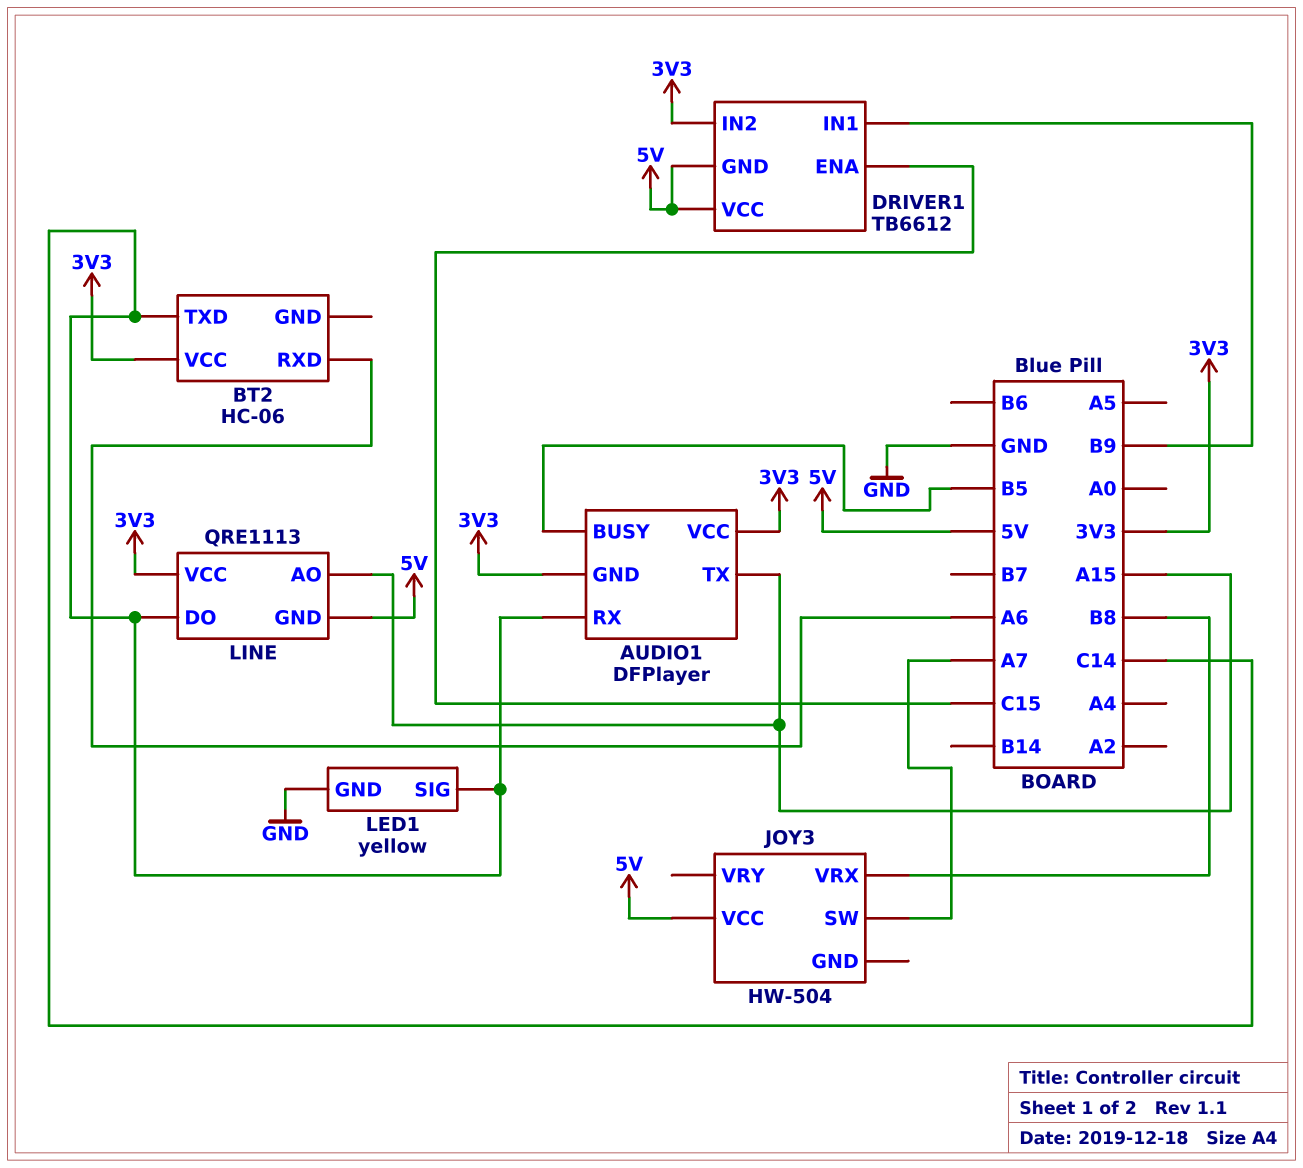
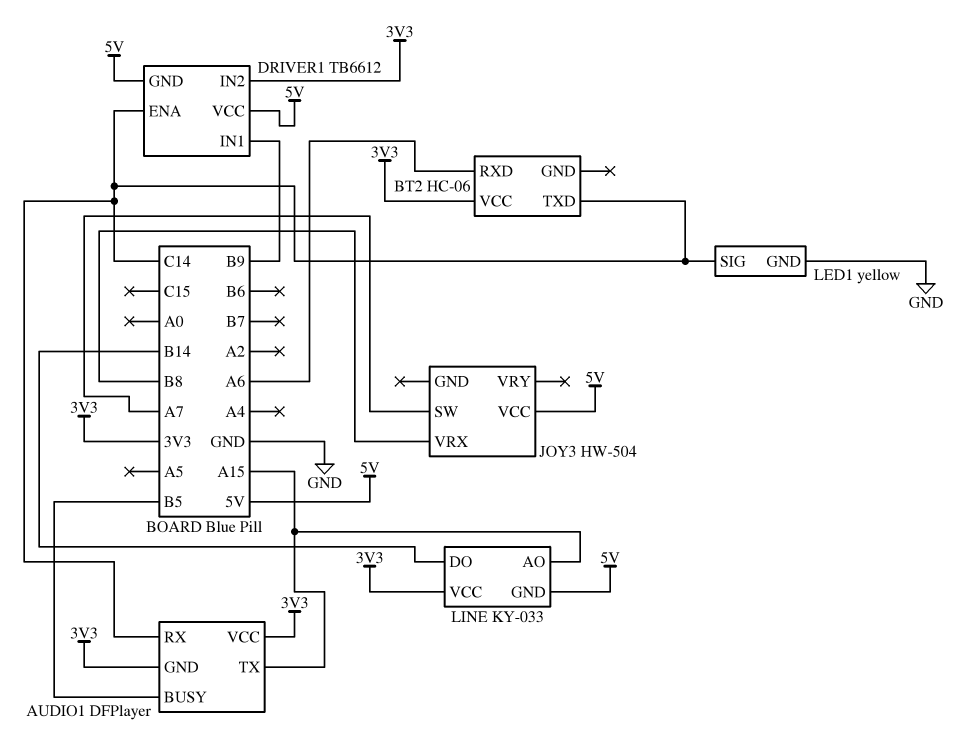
DRIVER1 pin ENA: C15 -> C14
LINE: QRE1113 -> KY-033
LINE pin DO: C14 -> B14

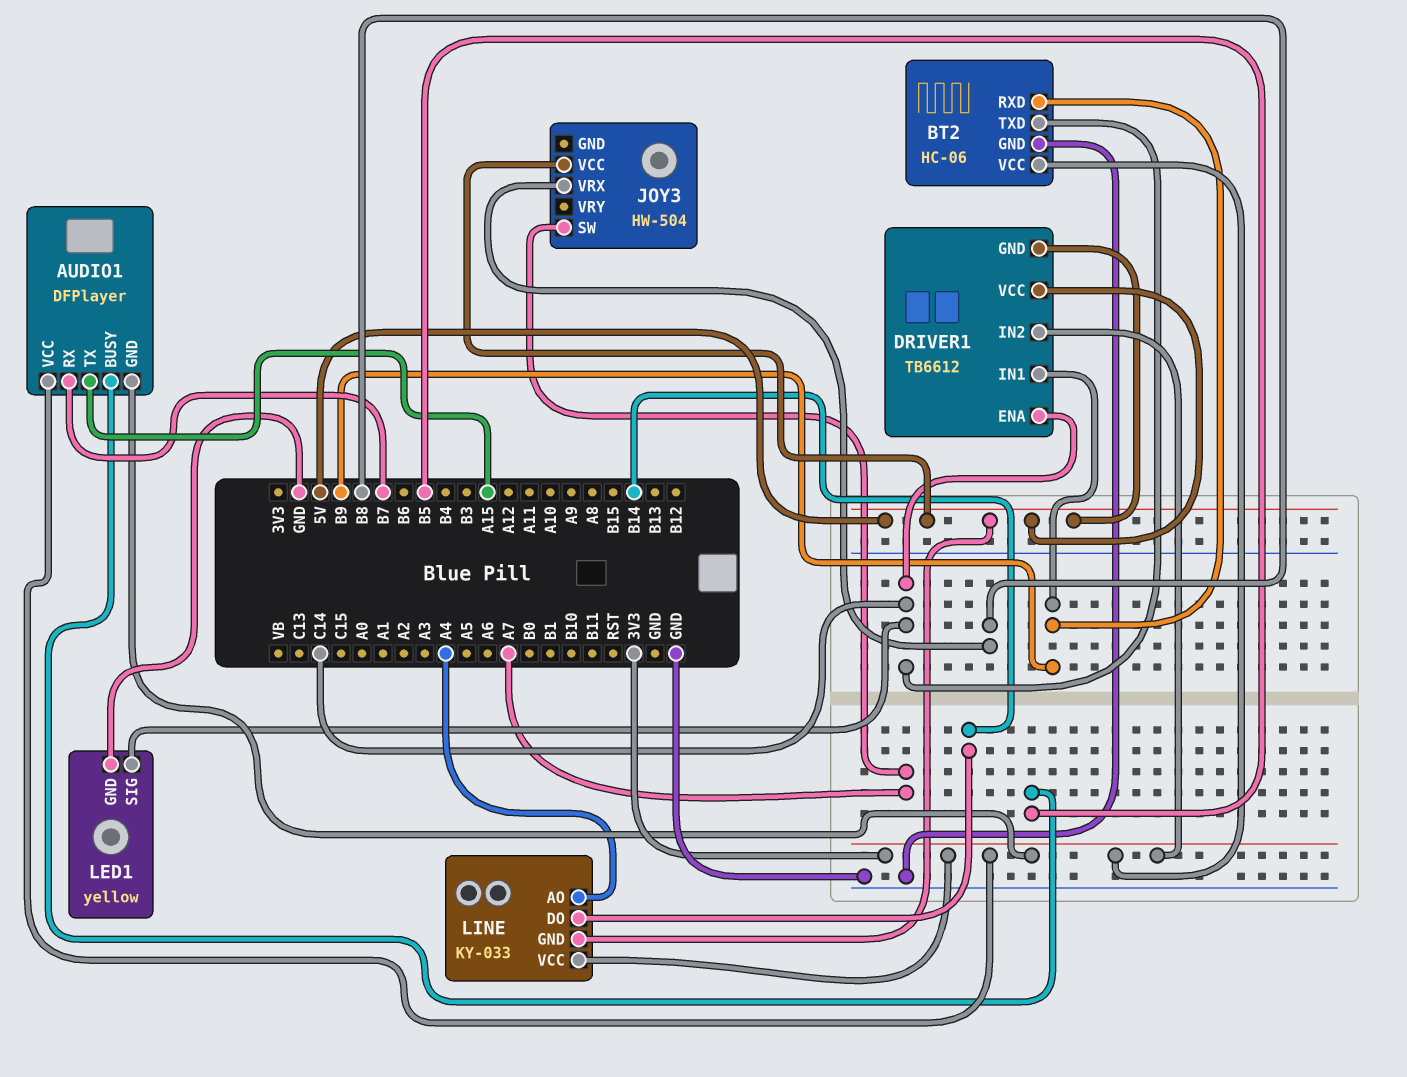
AUDIO1 pin RX: C14 -> B7
BT2 pin GND: none -> GND
BT2 pin RXD: A6 -> B9
LINE pin AO: A15 -> A4

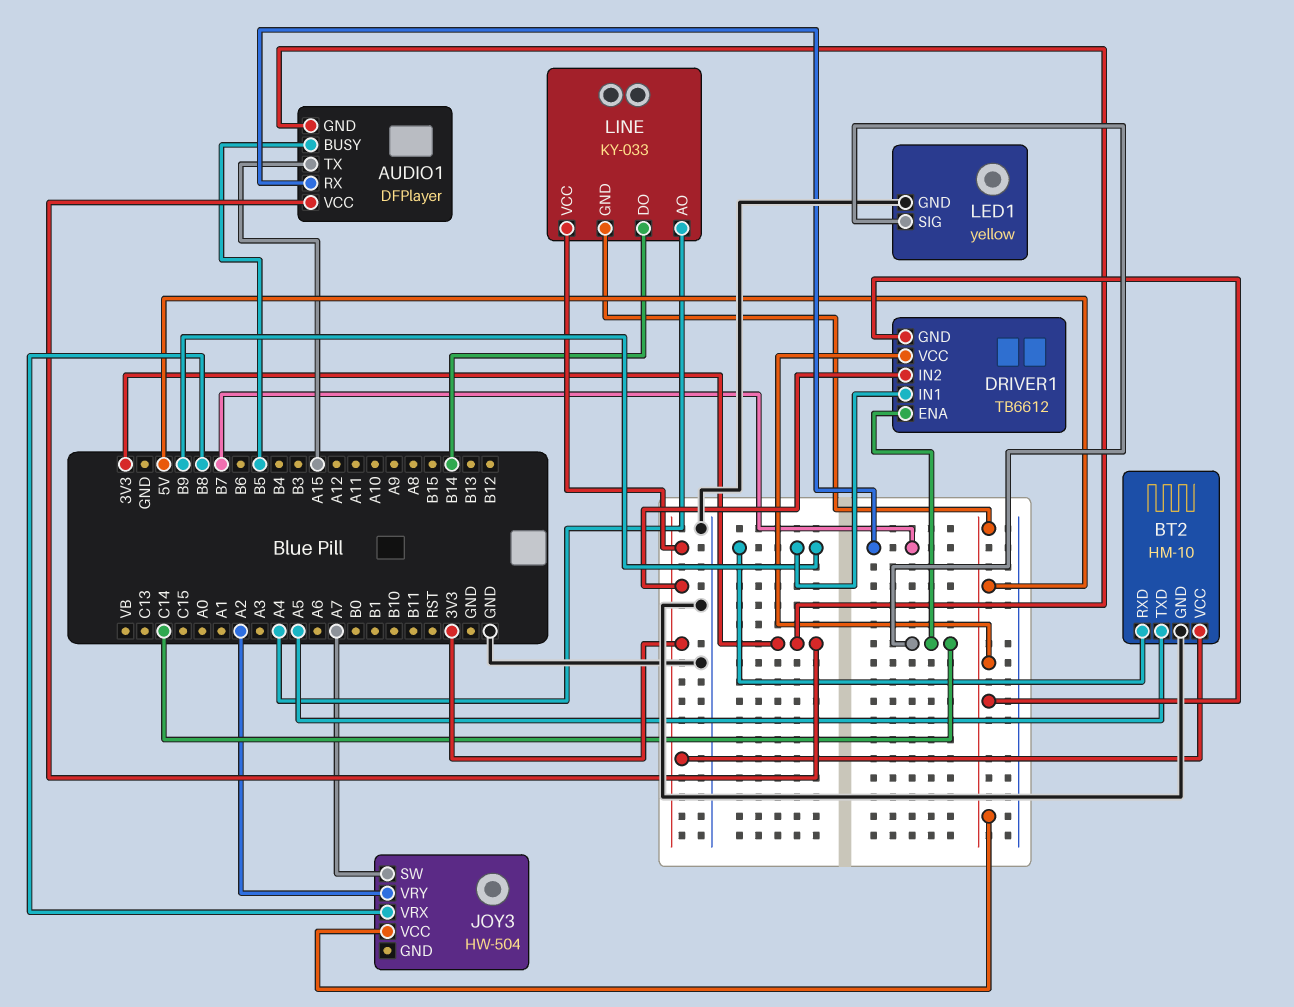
BT2: HC-06 -> HM-10
BT2 pin TXD: C14 -> A5
JOY3 pin VRY: none -> A2

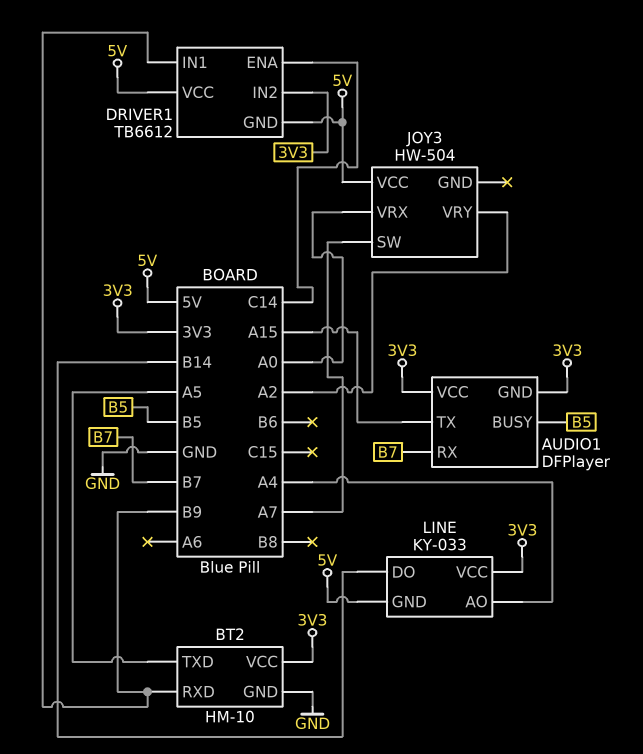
JOY3 pin VRX: B8 -> A0
LED1: yellow -> none
LED1 pin GND: GND -> none
LED1 pin SIG: C14 -> none

